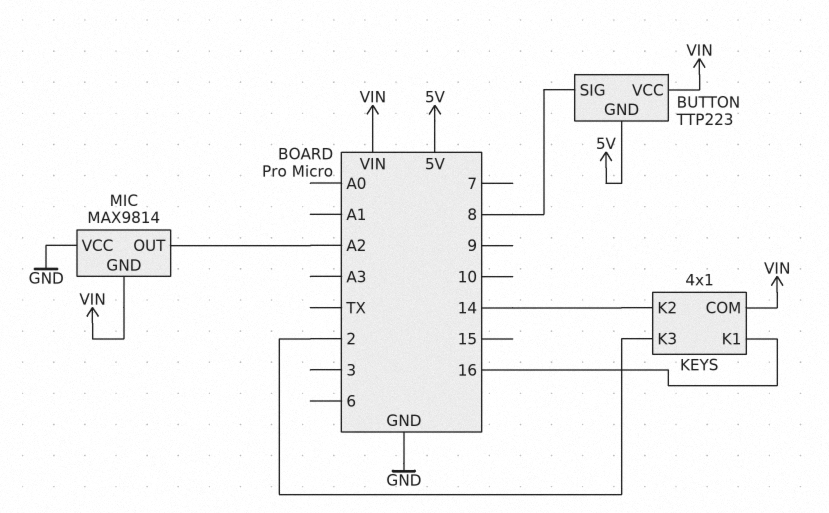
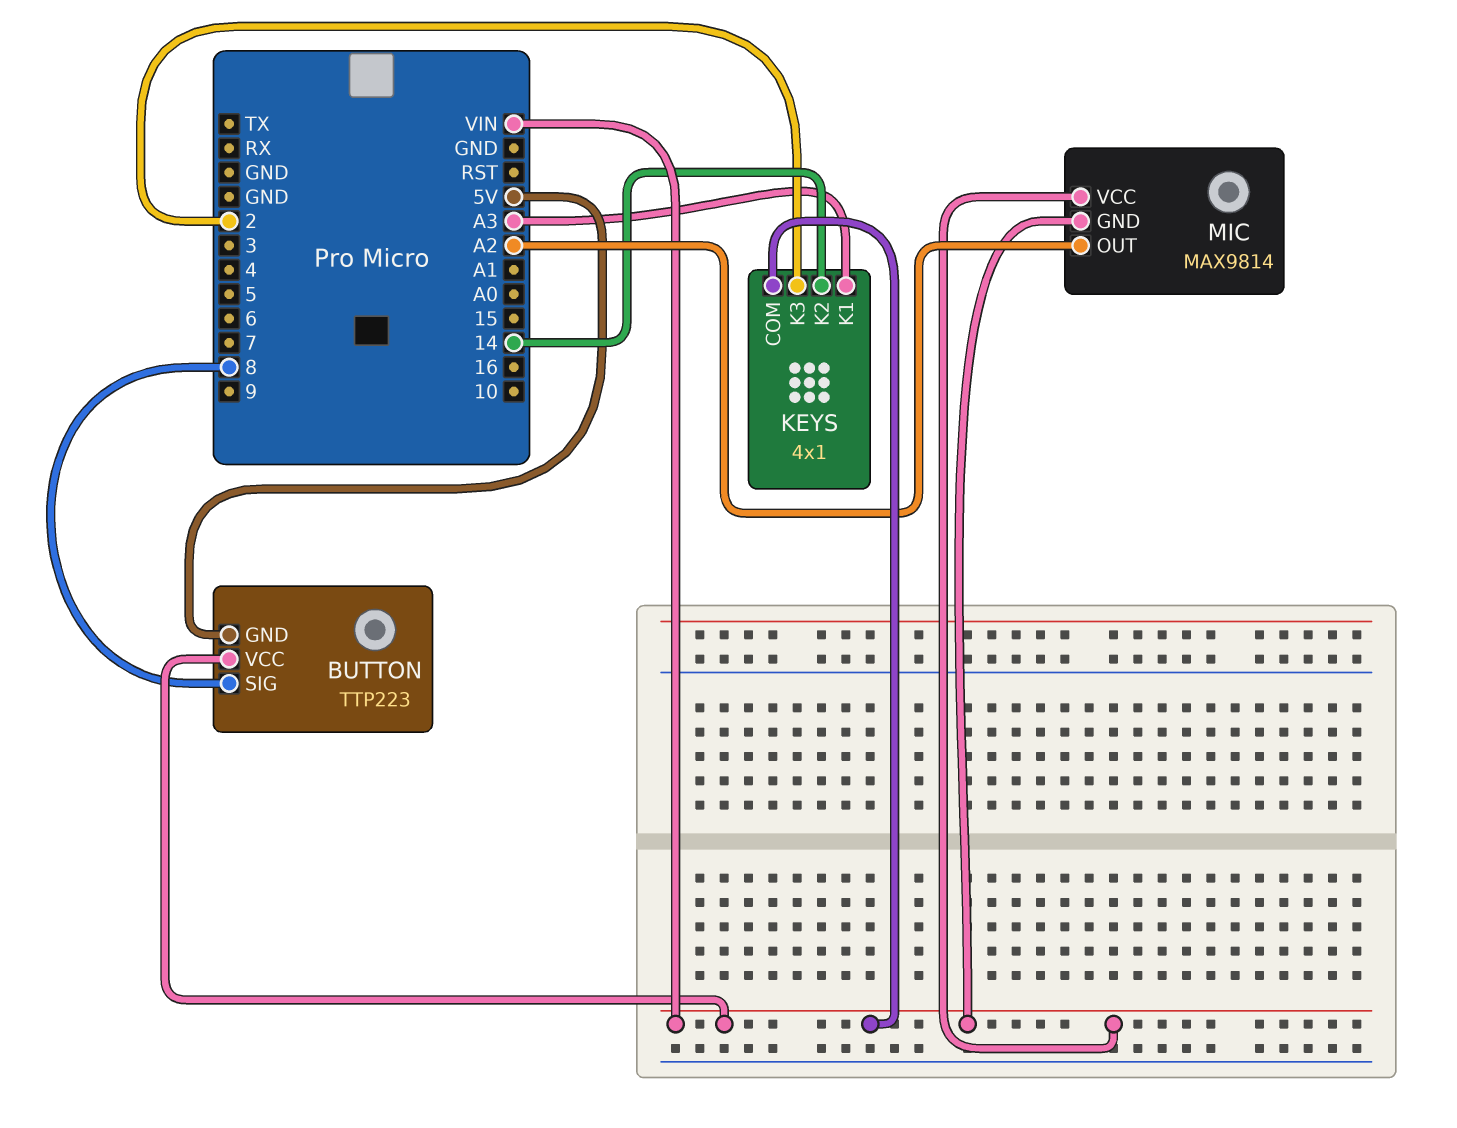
KEYS pin K1: 16 -> A3
MIC pin VCC: GND -> VIN

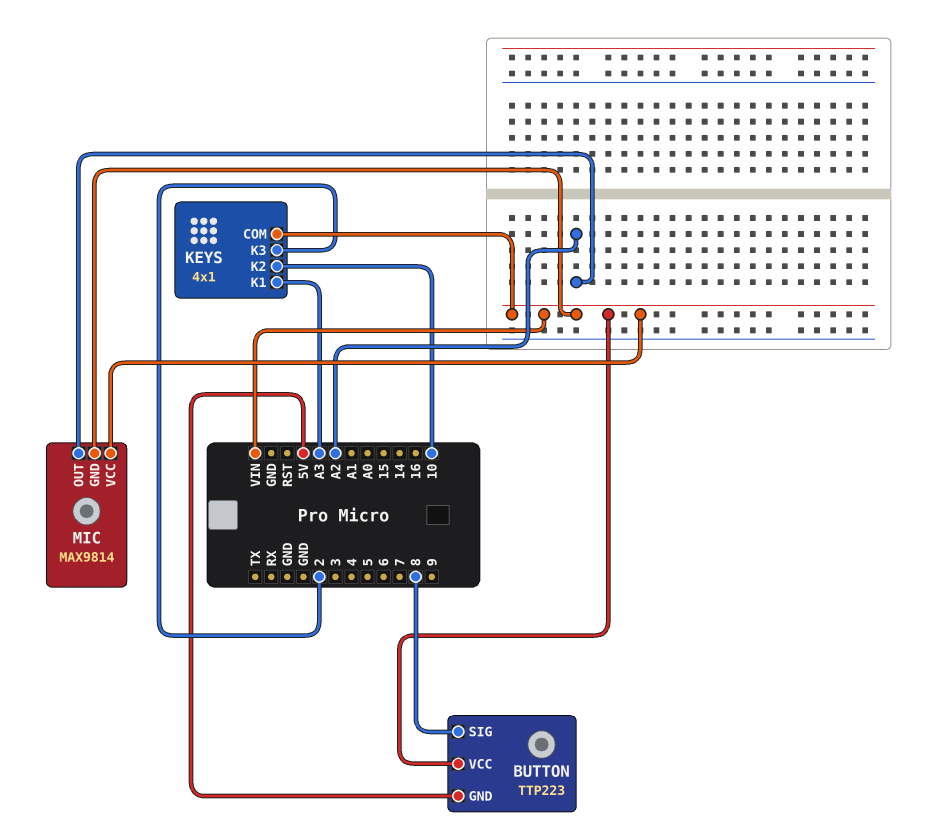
KEYS pin K2: 14 -> 10

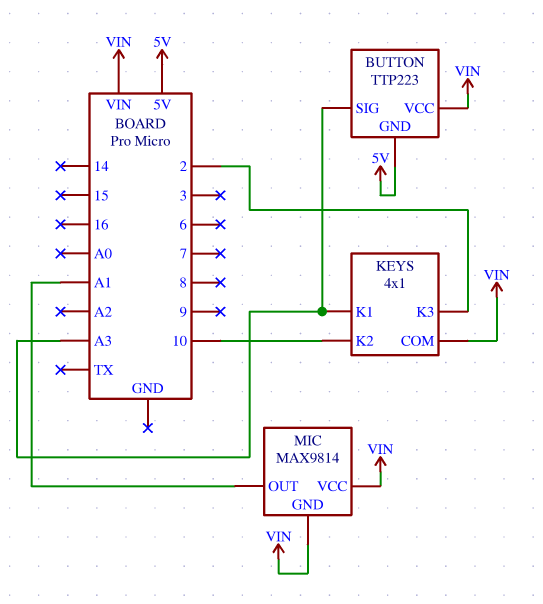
BUTTON pin SIG: 8 -> A3
MIC pin OUT: A2 -> A1

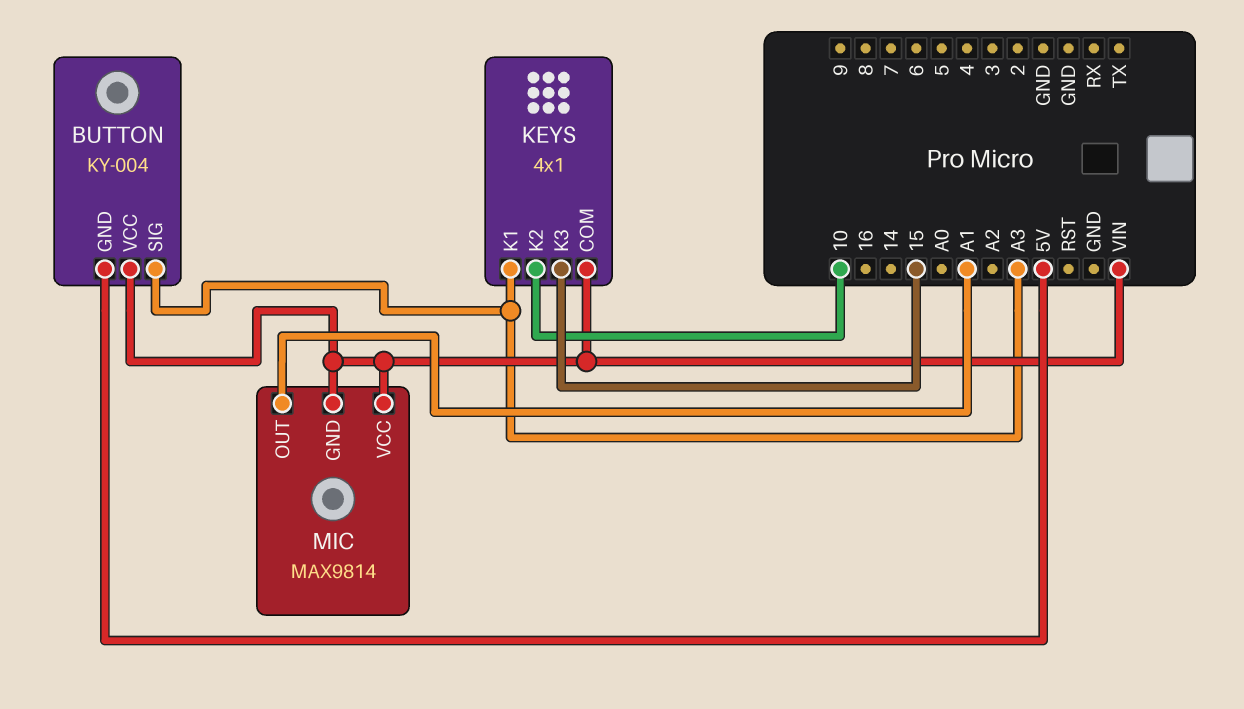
BUTTON: TTP223 -> KY-004
KEYS pin K3: 2 -> 15

